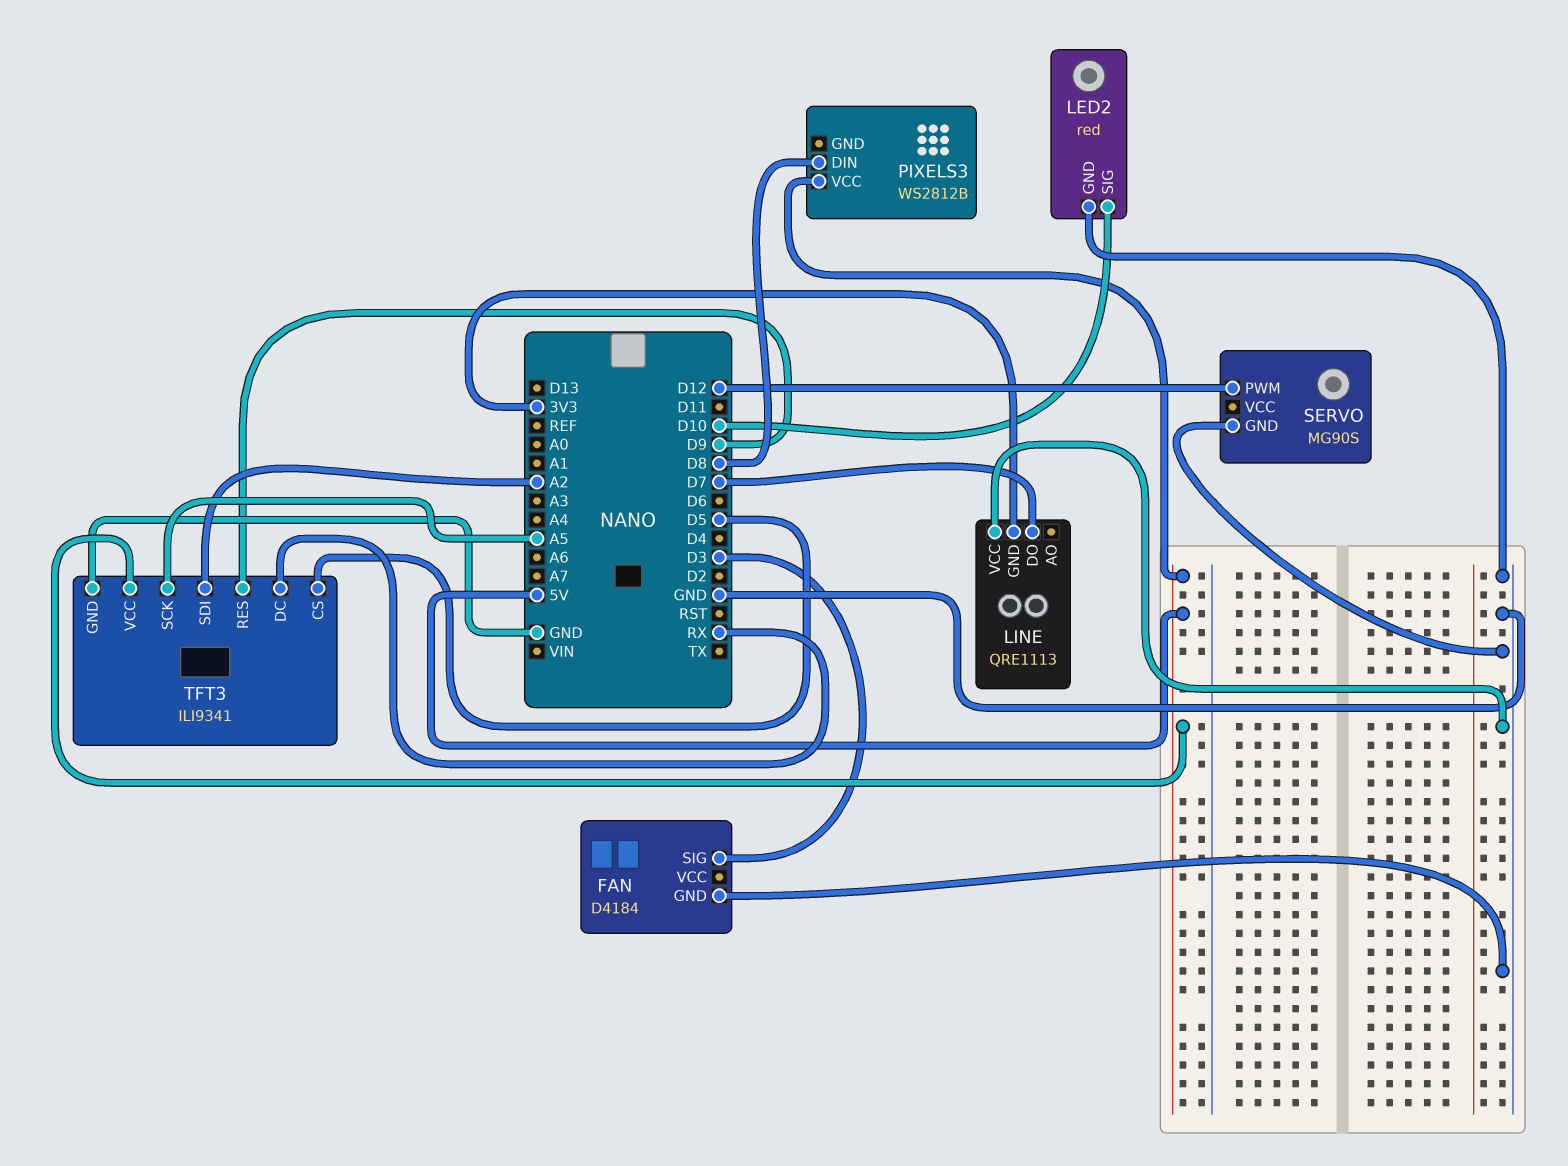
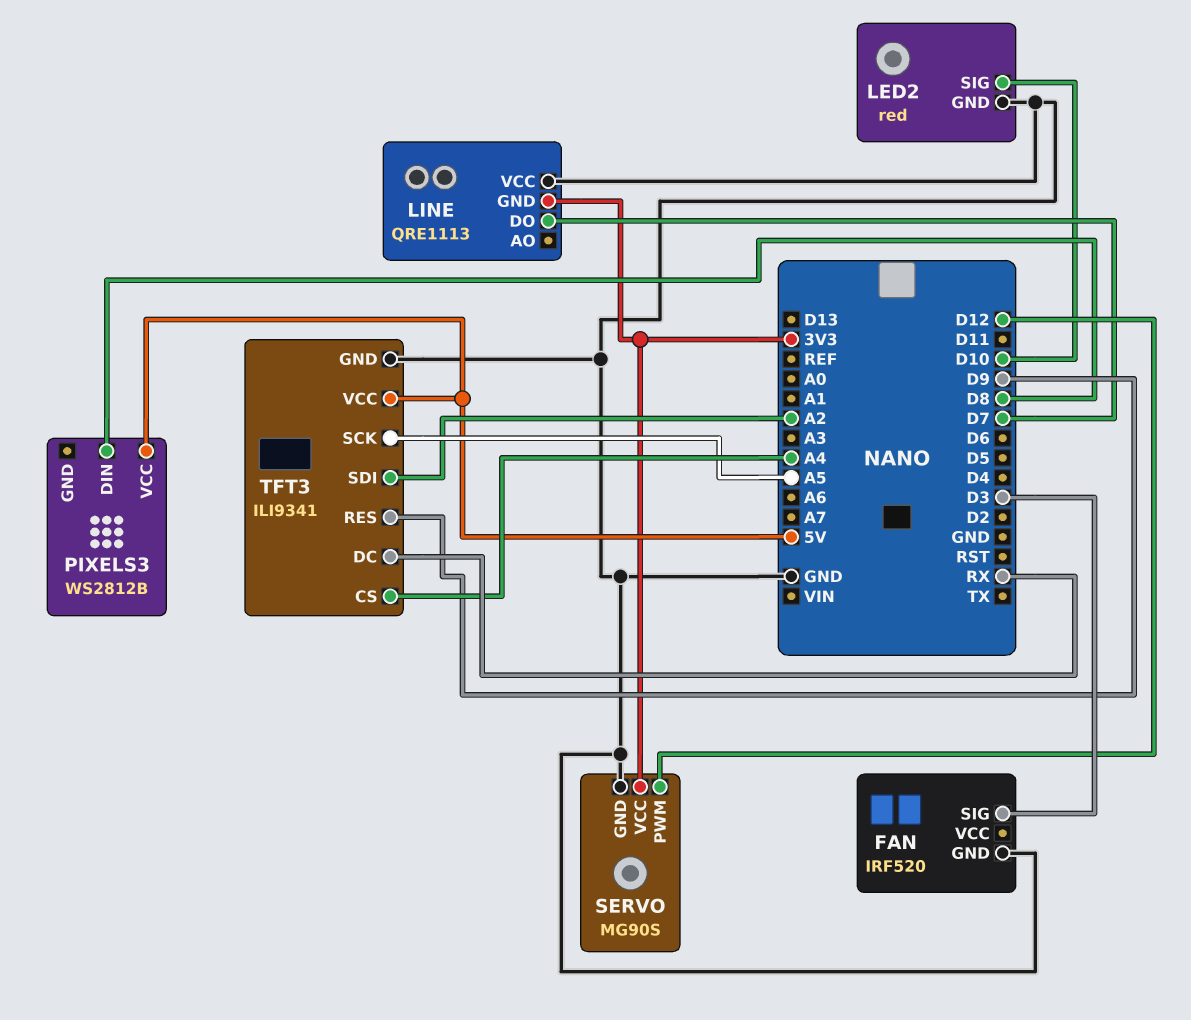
FAN: D4184 -> IRF520
SERVO pin VCC: none -> 3V3
TFT3 pin CS: D5 -> A4

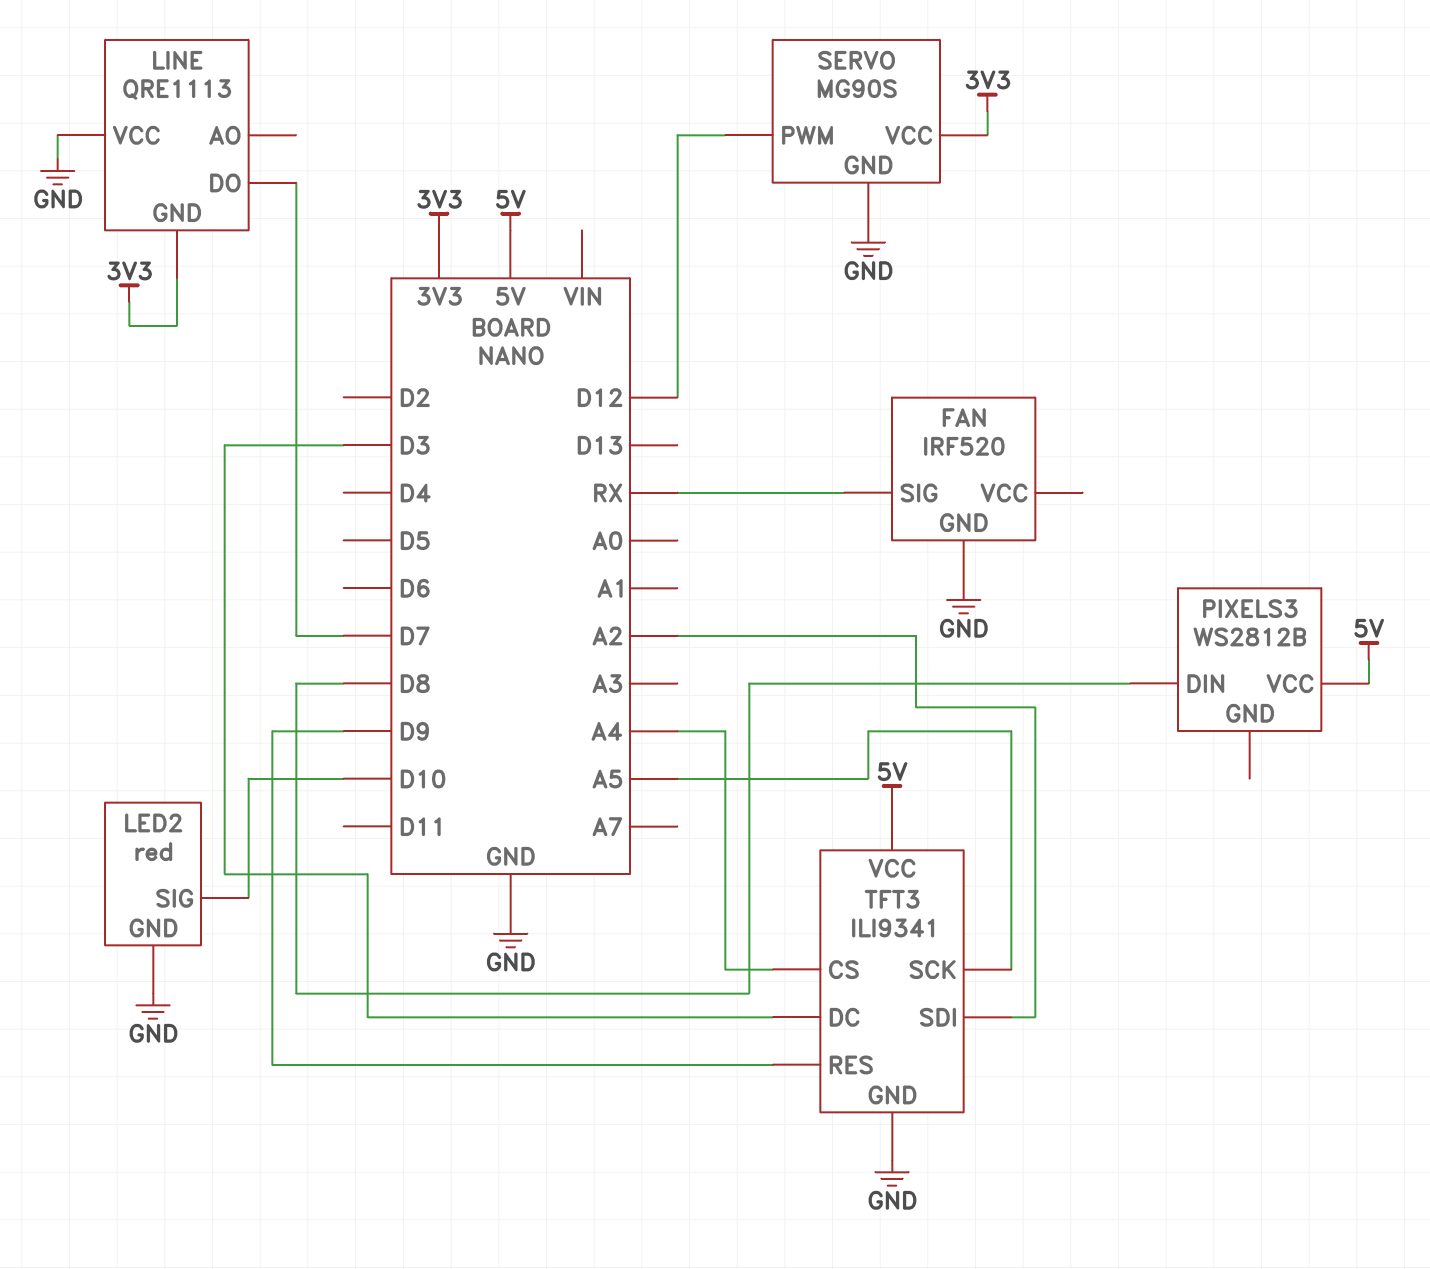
FAN pin SIG: D3 -> RX
TFT3 pin DC: RX -> D3

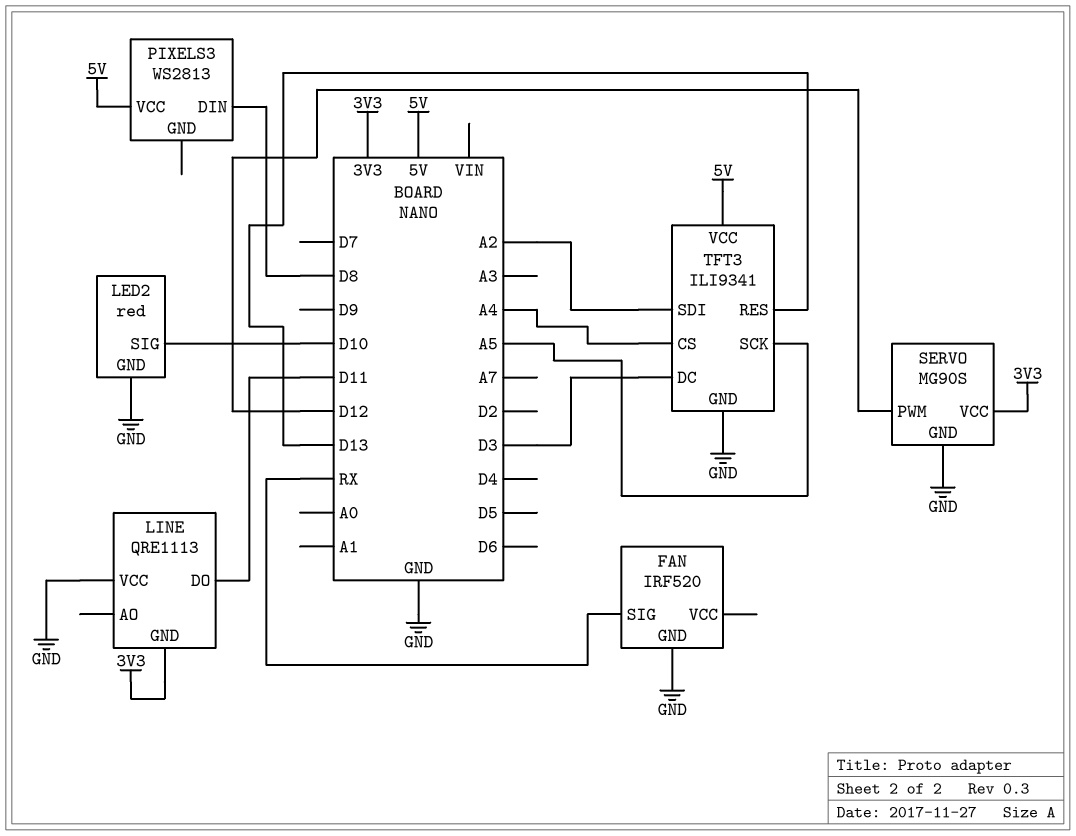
LINE pin DO: D7 -> D11
PIXELS3: WS2812B -> WS2813
TFT3 pin RES: D9 -> D13

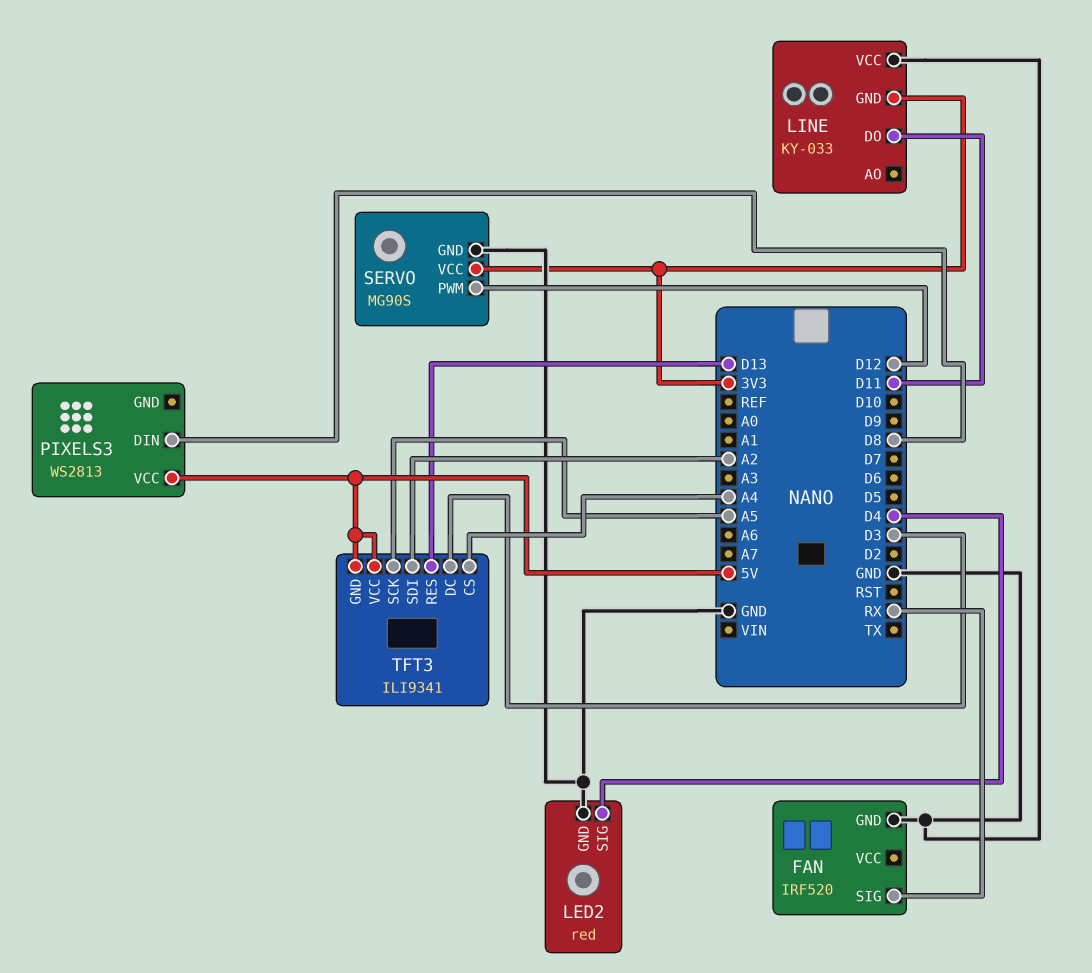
LED2 pin SIG: D10 -> D4
LINE: QRE1113 -> KY-033
TFT3 pin GND: GND -> 5V

